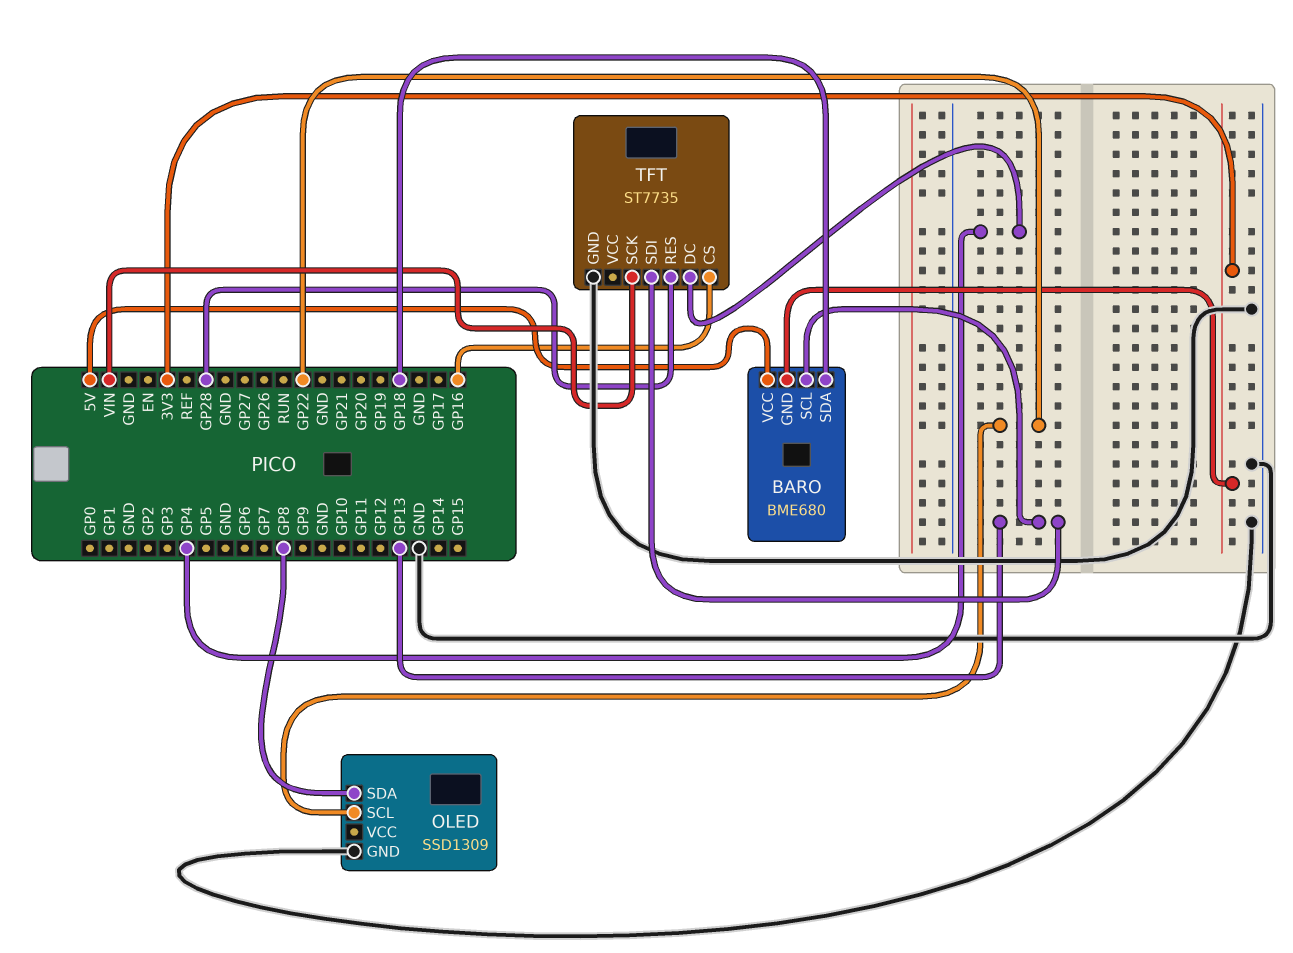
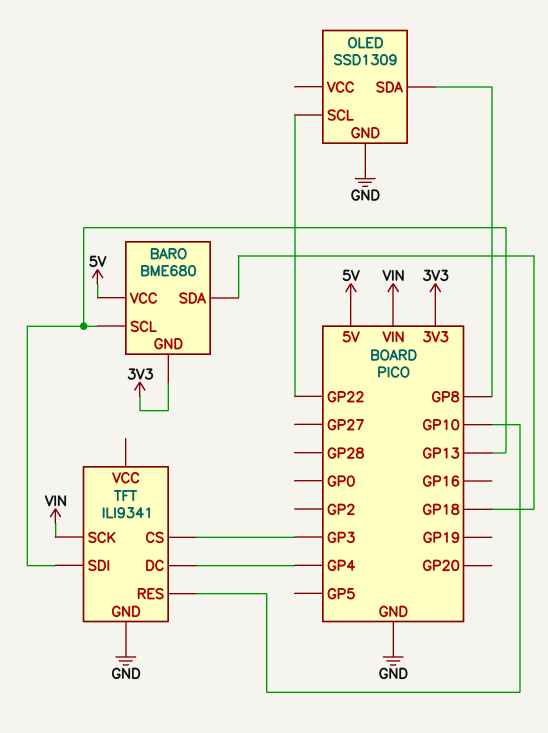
TFT: ST7735 -> ILI9341
TFT pin CS: GP16 -> GP3
TFT pin RES: GP28 -> GP10

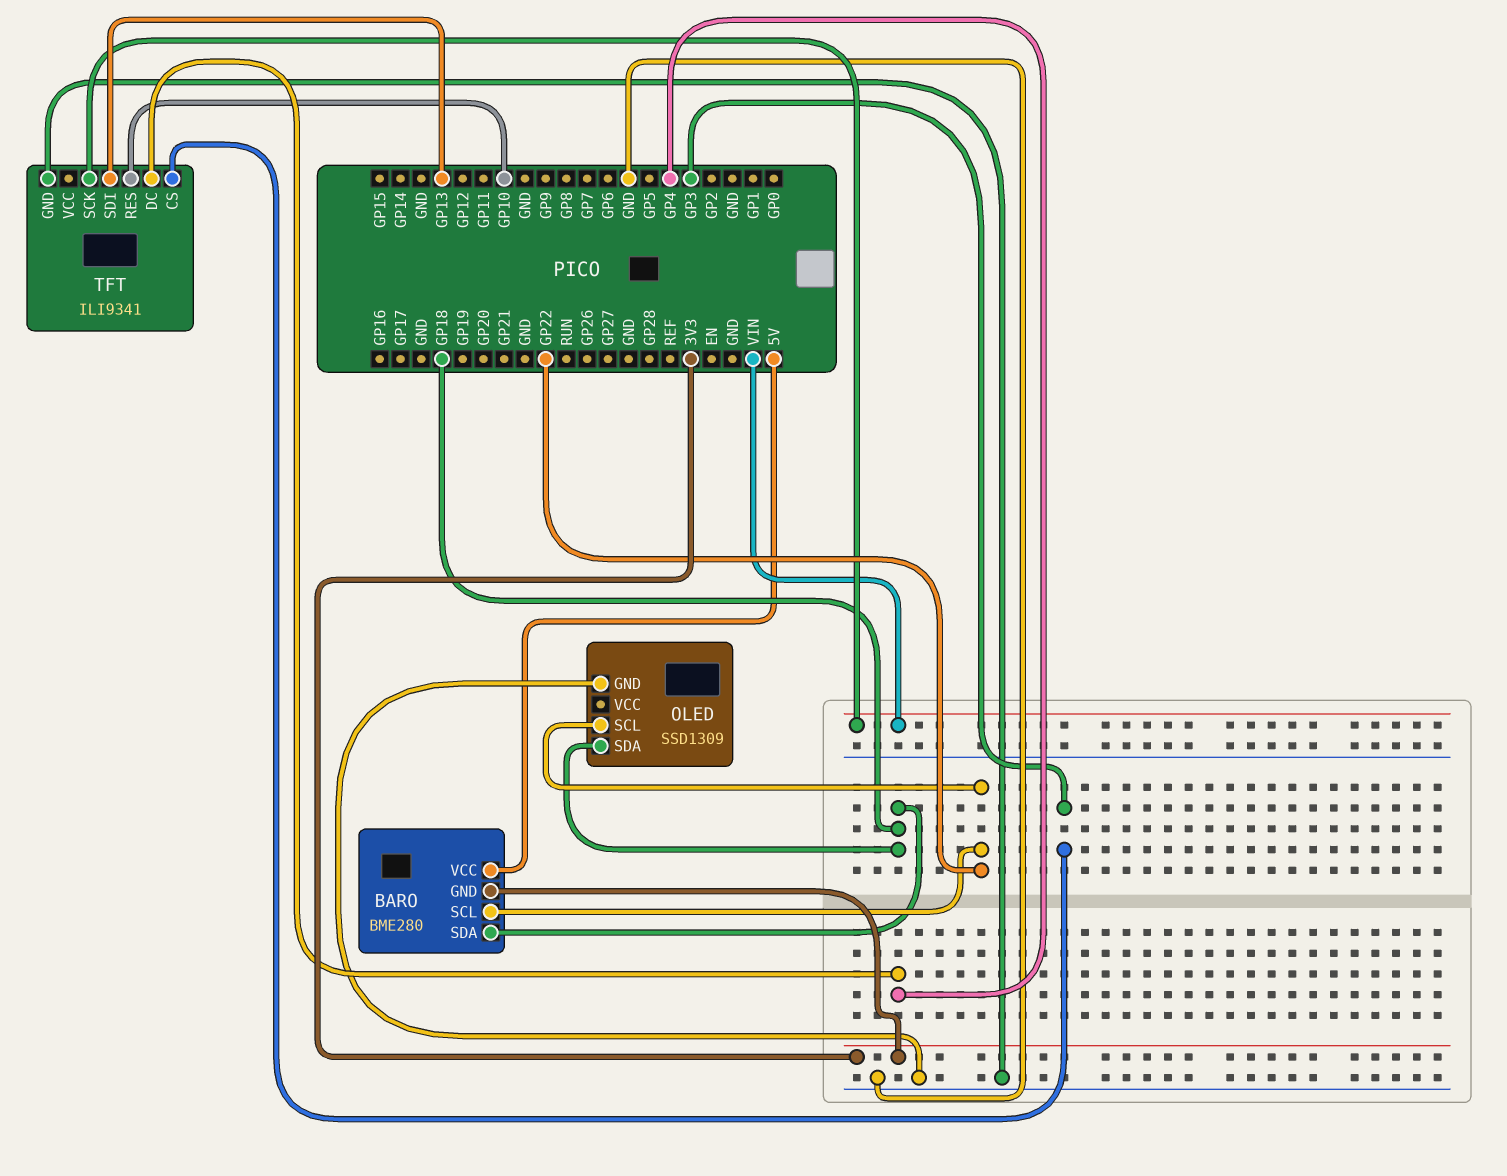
BARO: BME680 -> BME280
BARO pin SCL: GP13 -> GP22
OLED pin SDA: GP8 -> GP18

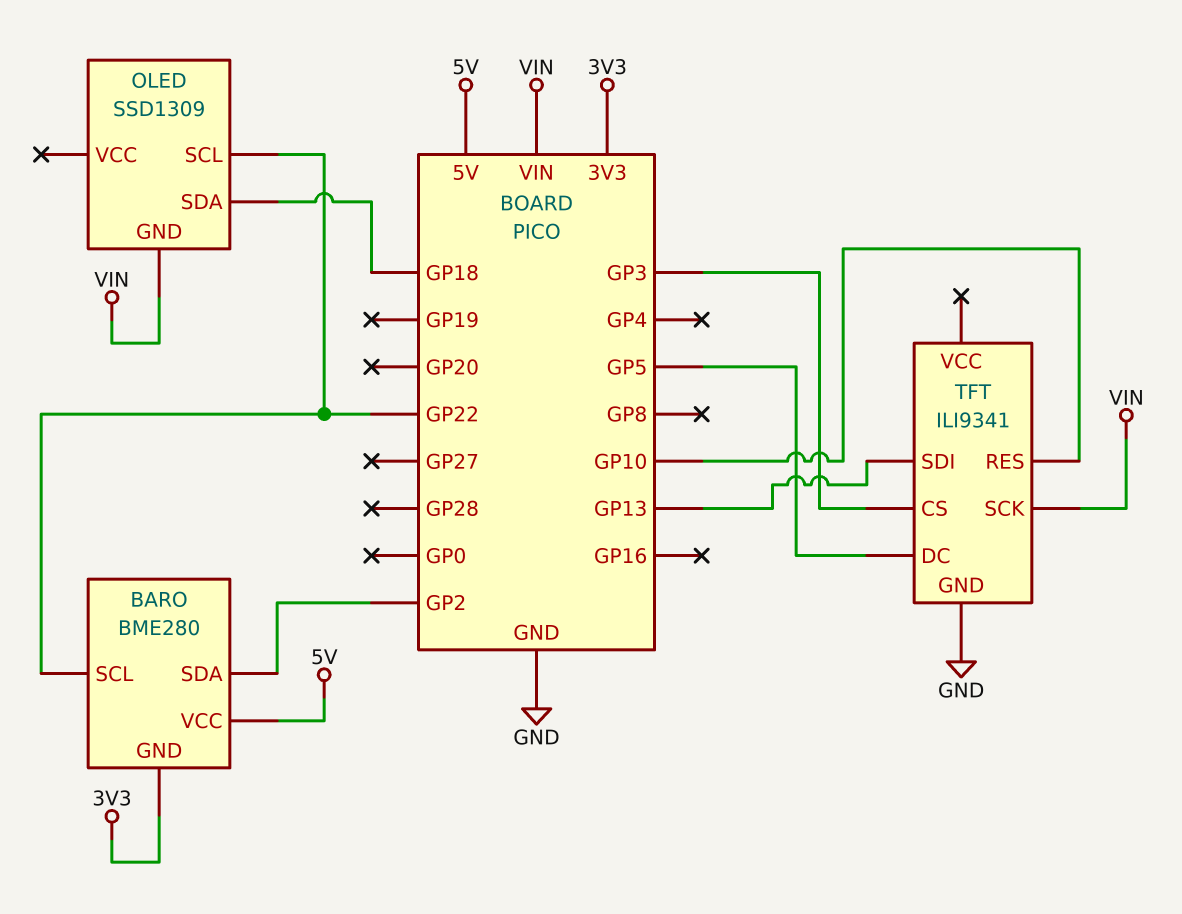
BARO pin SDA: GP18 -> GP2
OLED pin GND: GND -> VIN
TFT pin DC: GP4 -> GP5

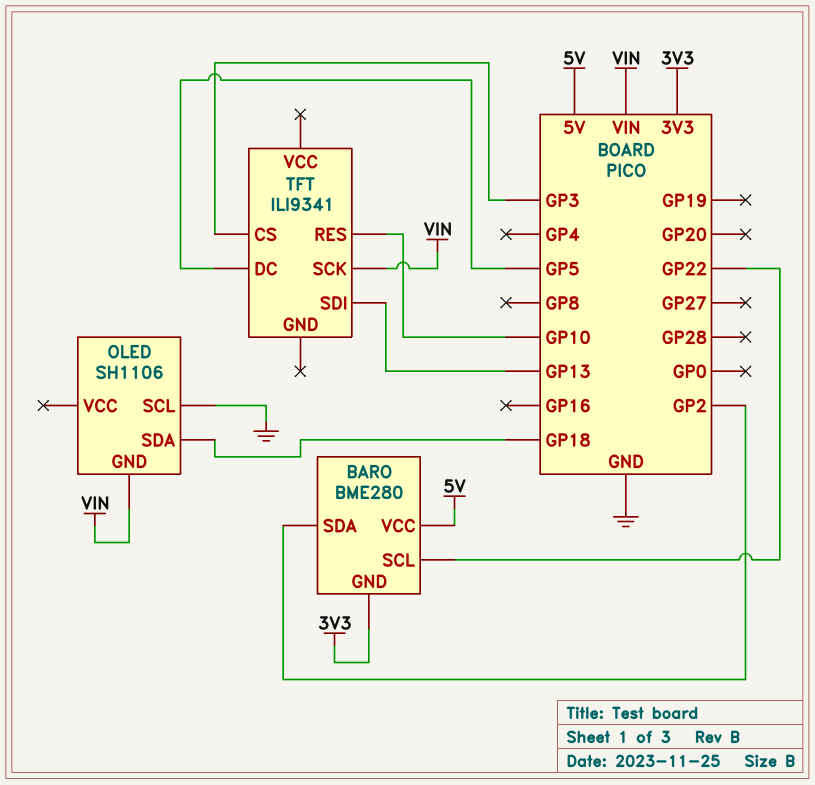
OLED: SSD1309 -> SH1106
OLED pin SCL: GP22 -> GND
TFT pin GND: GND -> none

